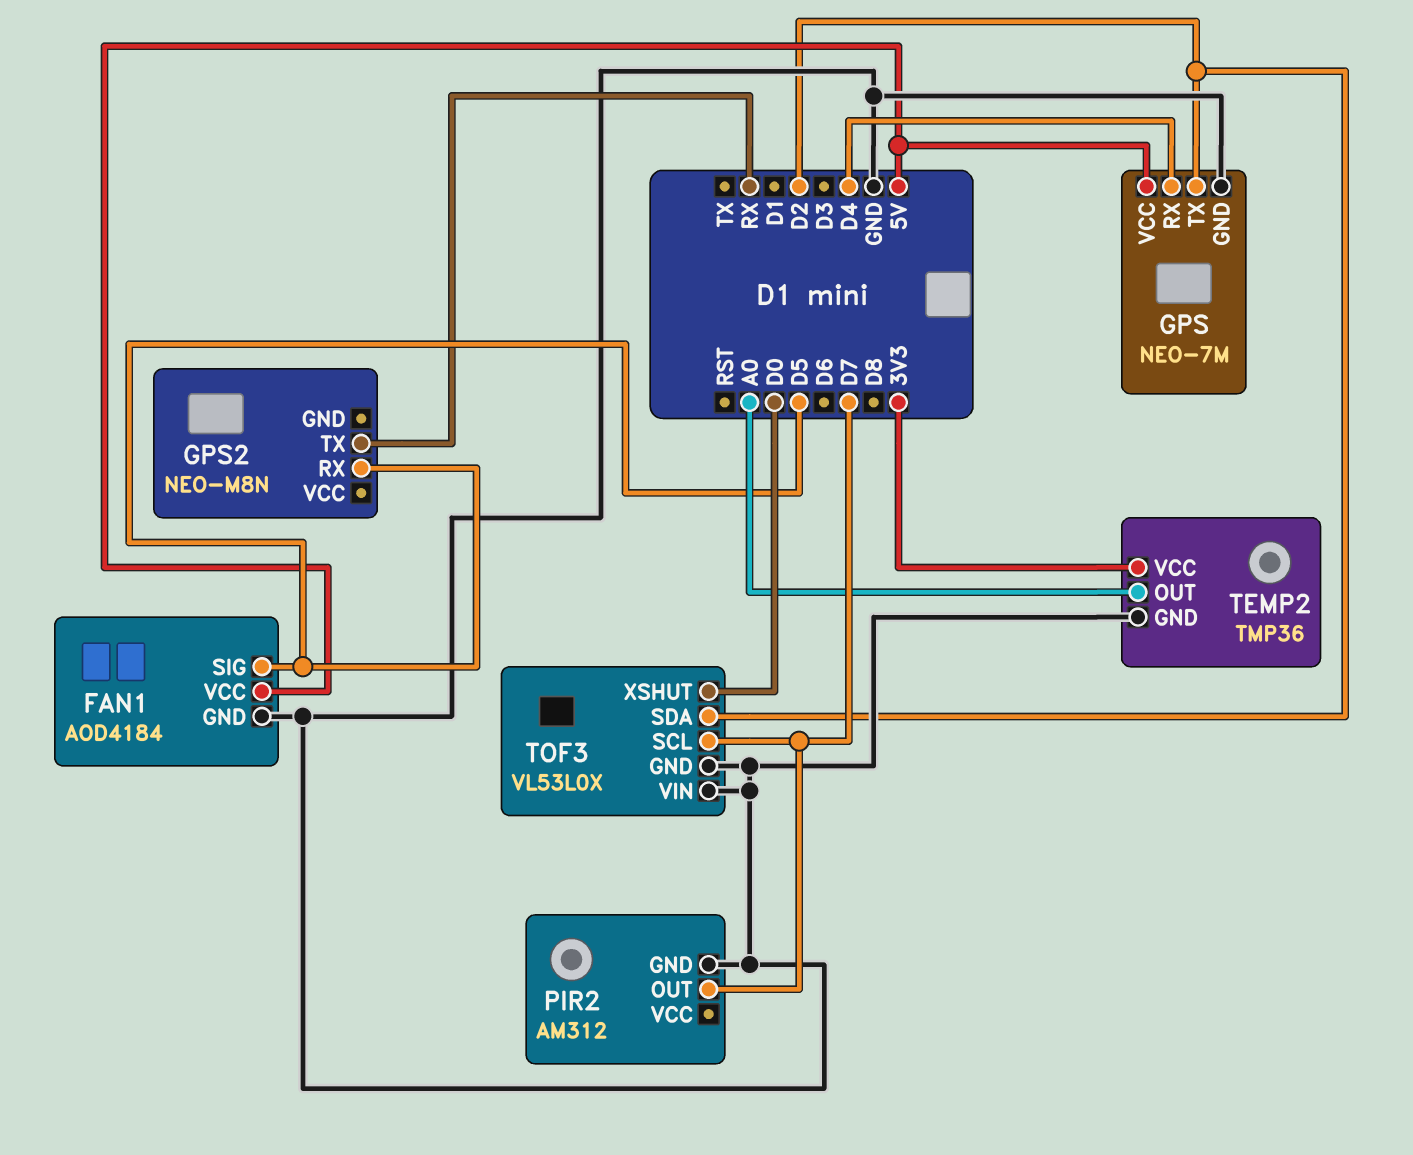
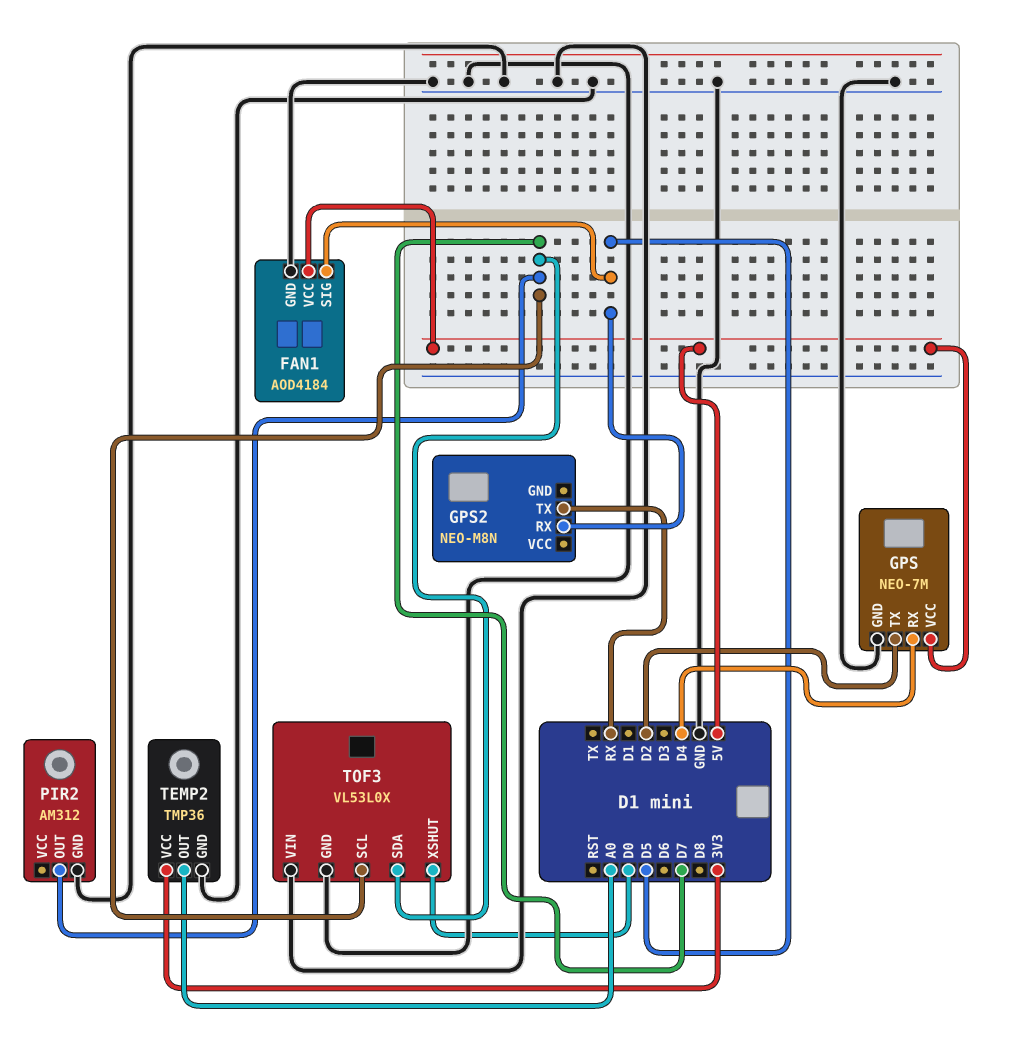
TOF3 pin SDA: D2 -> D7

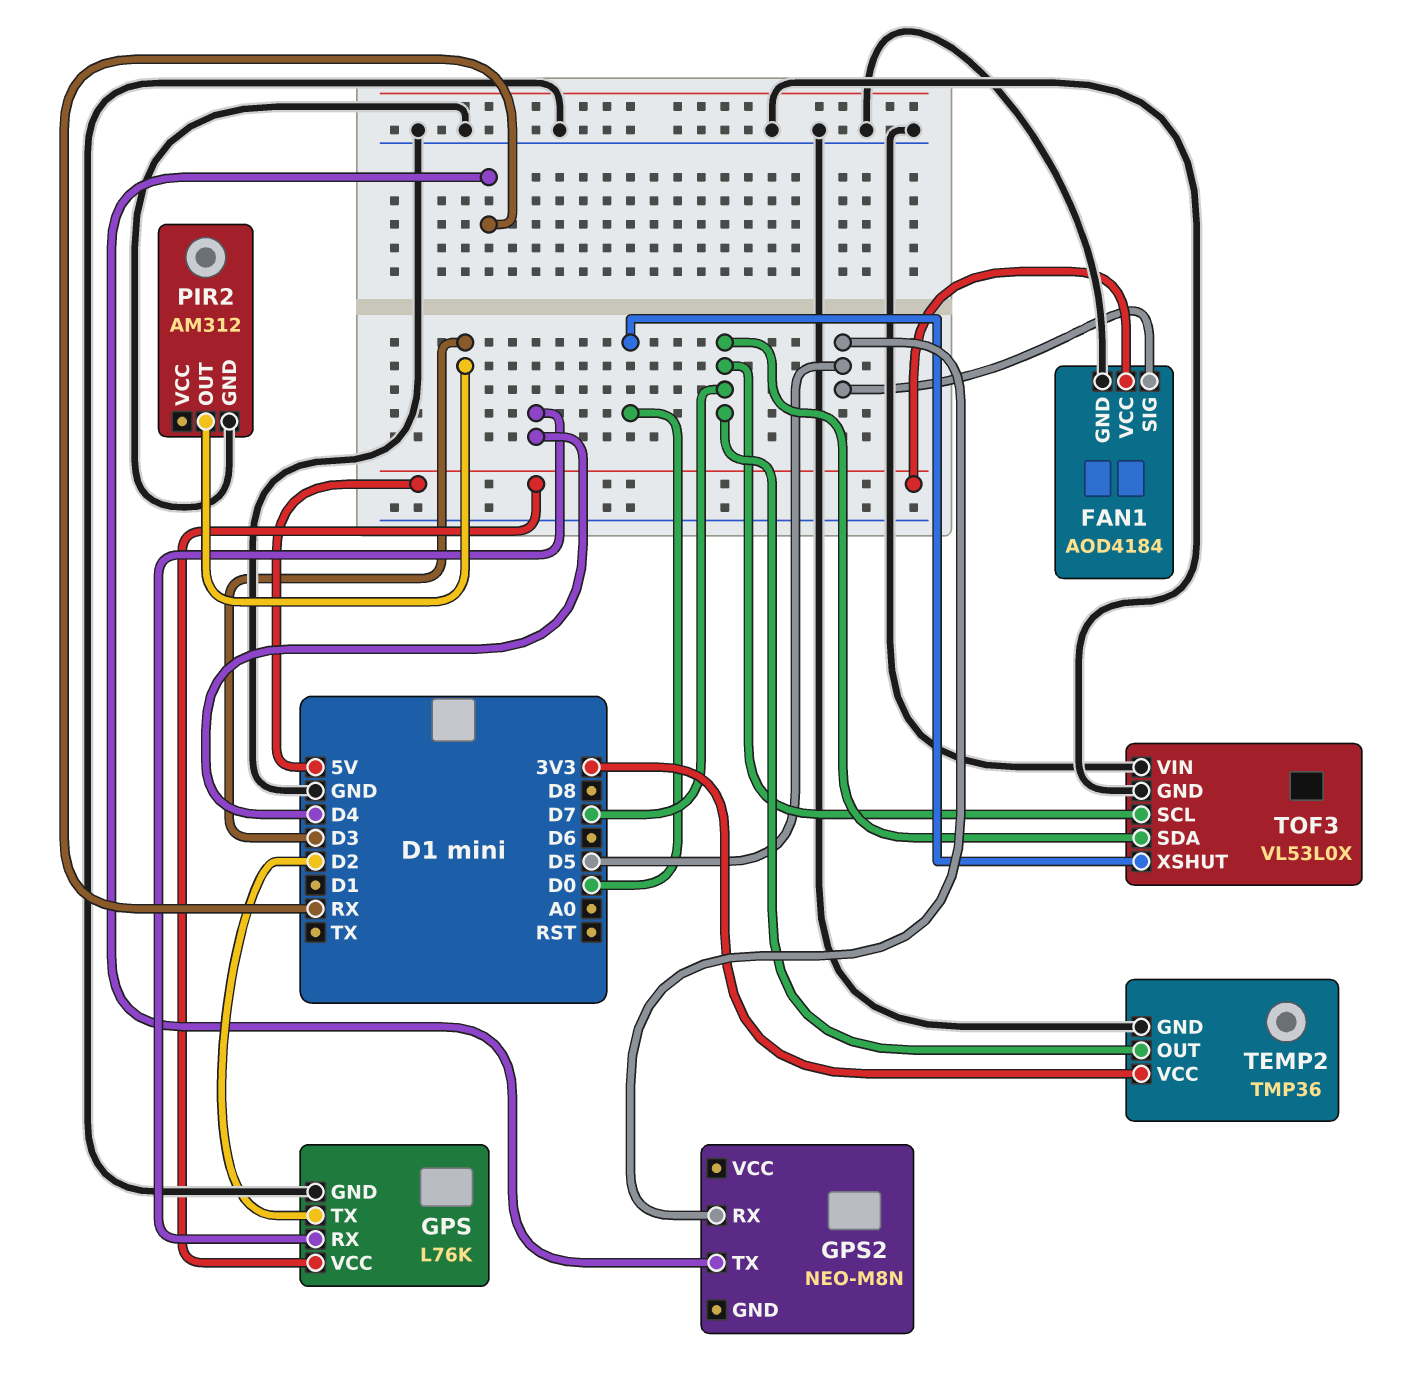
GPS: NEO-7M -> L76K
PIR2 pin OUT: D7 -> D3
TEMP2 pin OUT: A0 -> D7

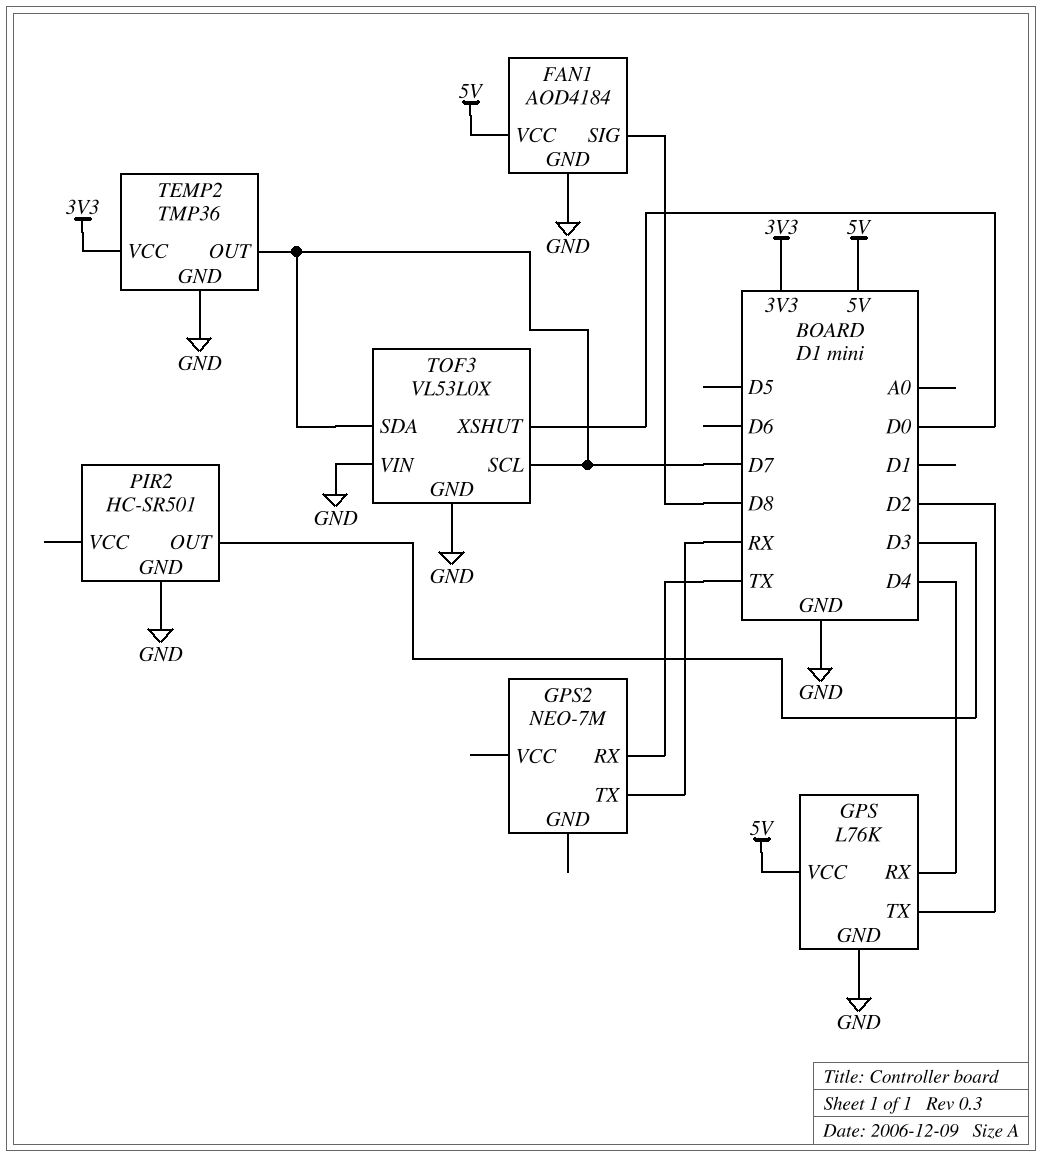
FAN1 pin SIG: D5 -> D8
GPS2: NEO-M8N -> NEO-7M
GPS2 pin RX: D5 -> TX
PIR2: AM312 -> HC-SR501

